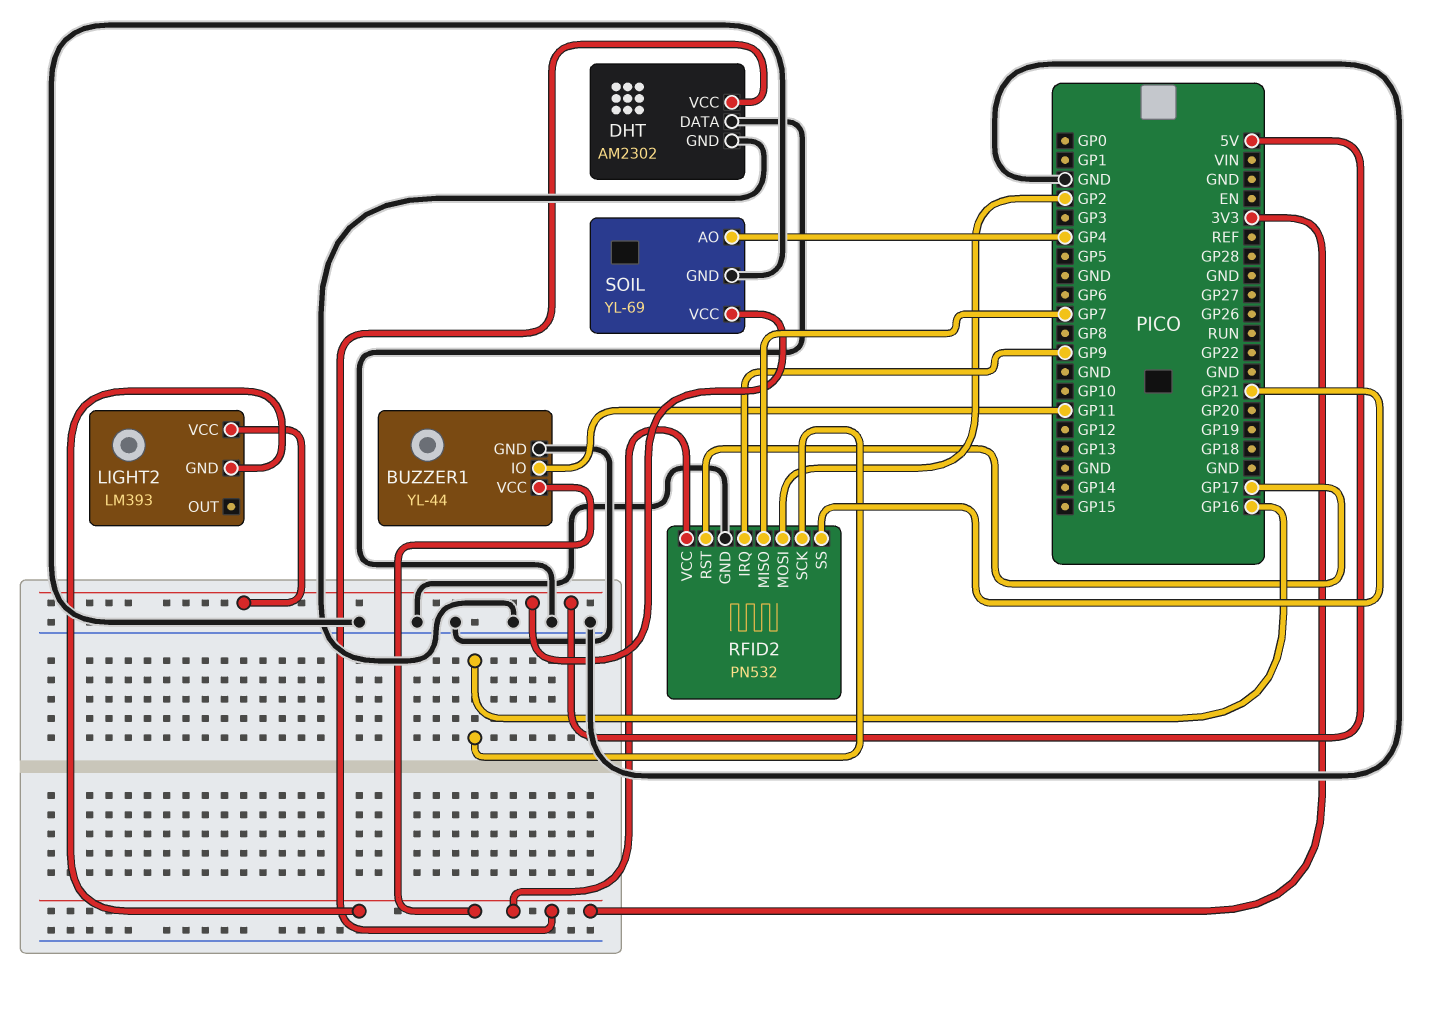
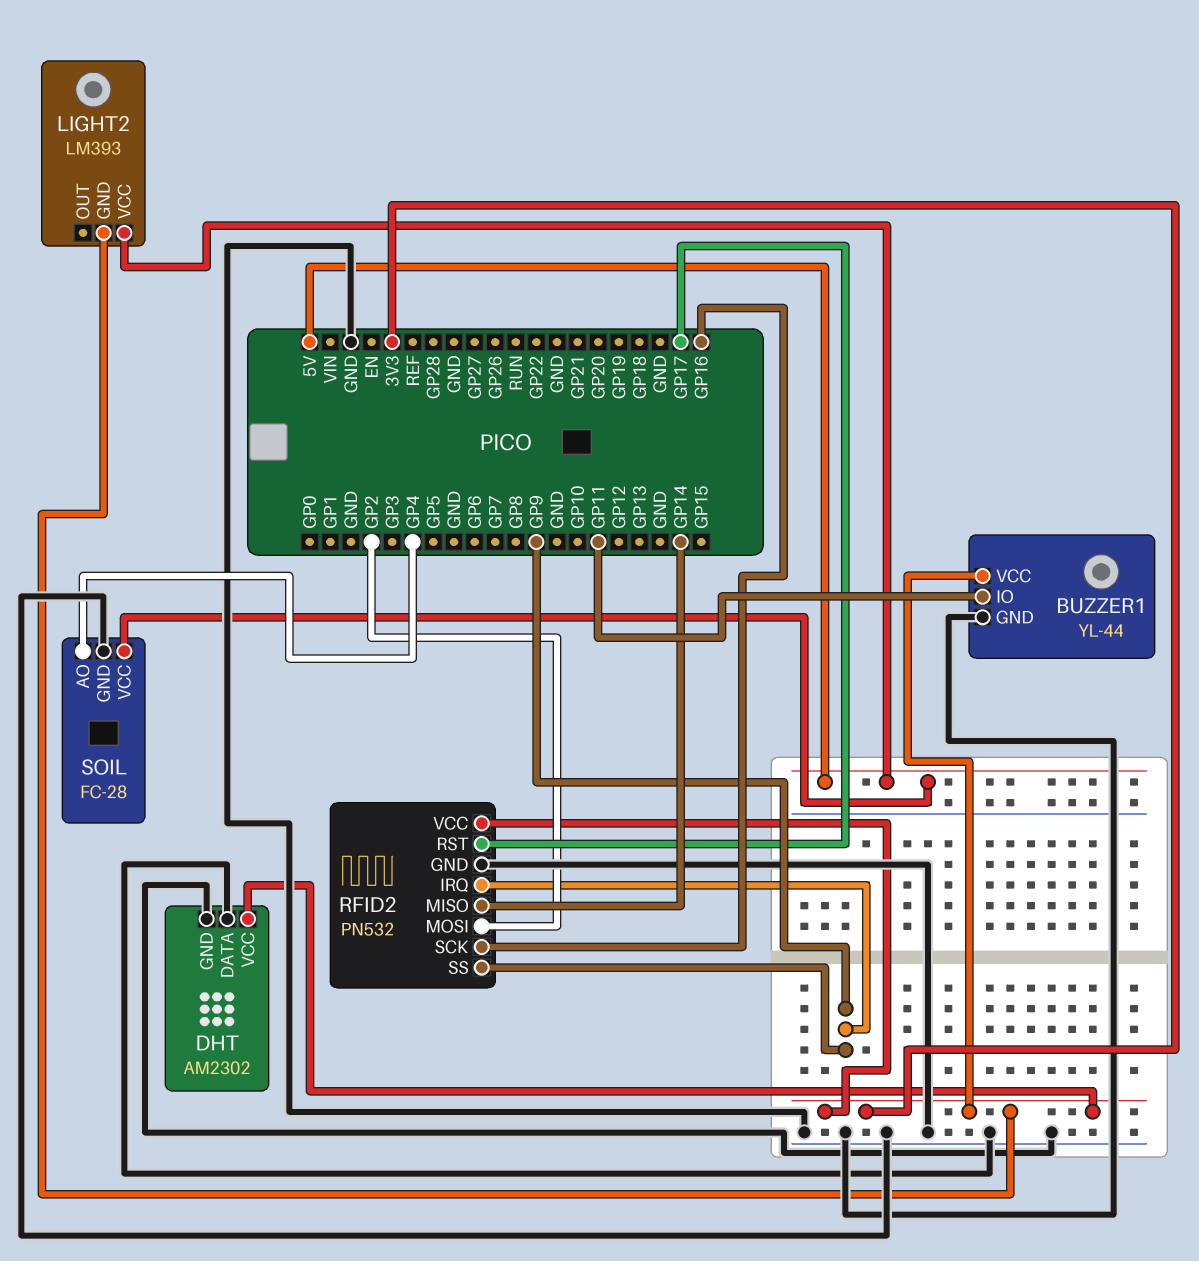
RFID2 pin MISO: GP7 -> GP14
RFID2 pin SS: GP21 -> GP9
SOIL: YL-69 -> FC-28

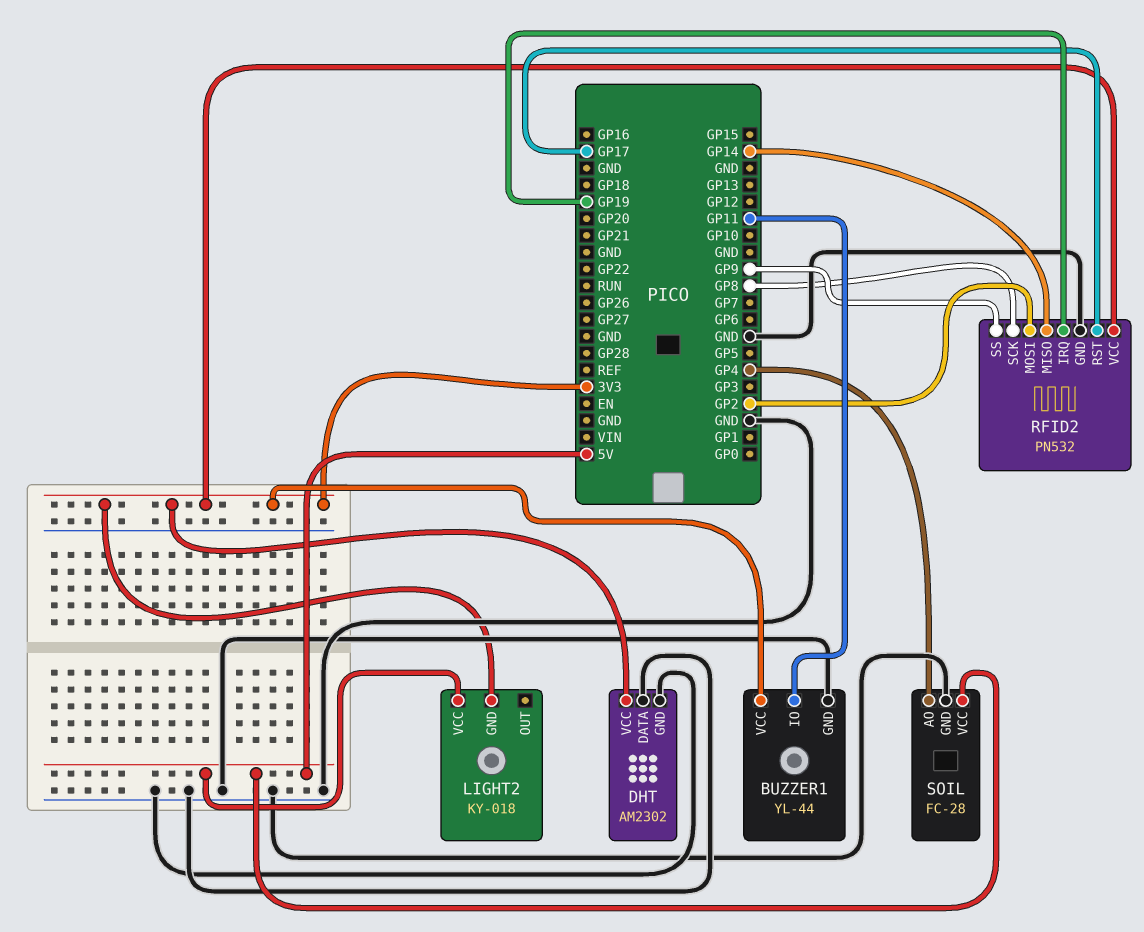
LIGHT2: LM393 -> KY-018
RFID2 pin IRQ: GP9 -> GP19
RFID2 pin SCK: GP16 -> GP8

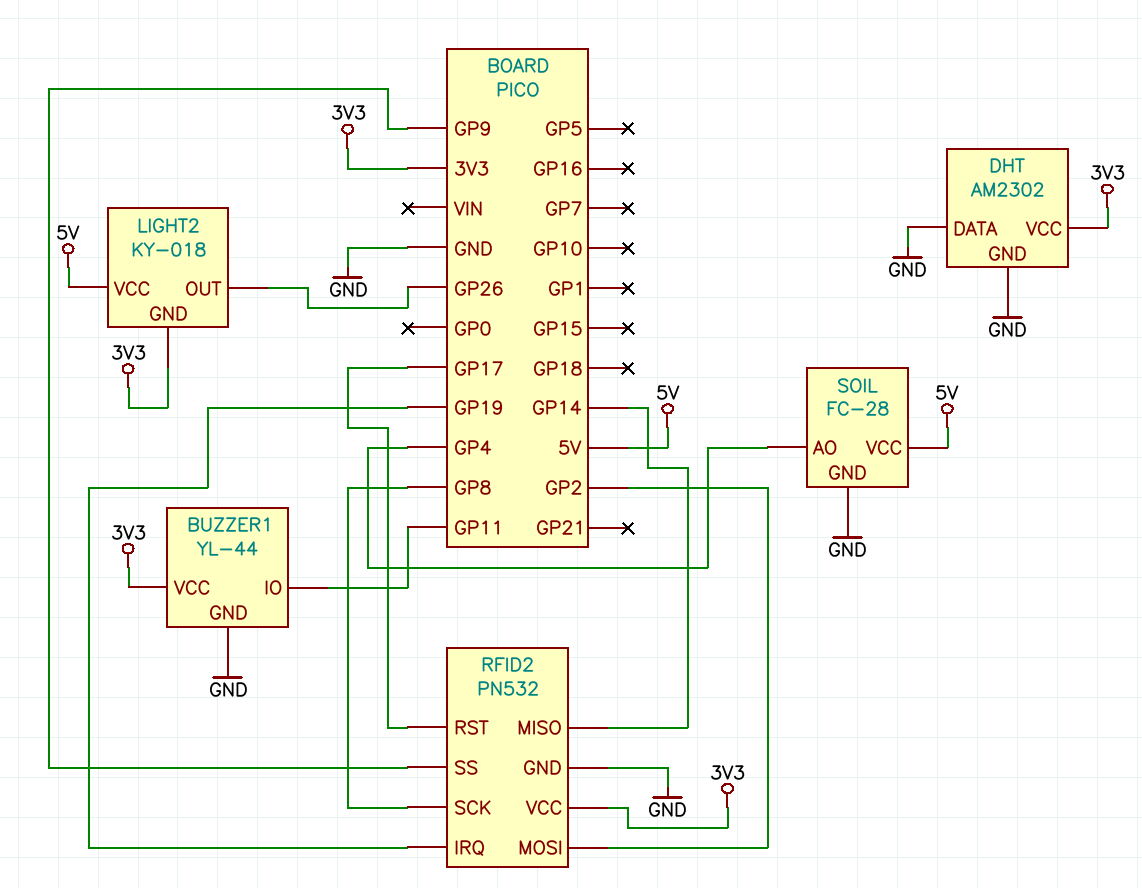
LIGHT2 pin OUT: none -> GP26

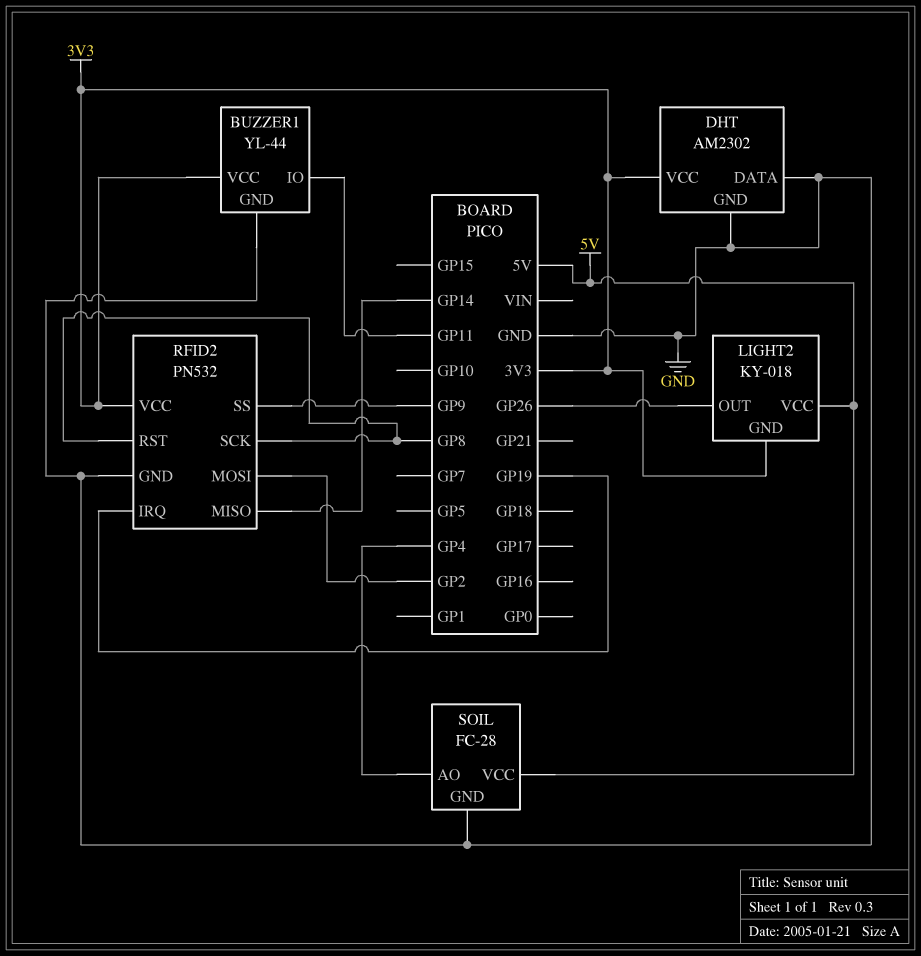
RFID2 pin RST: GP17 -> GP8

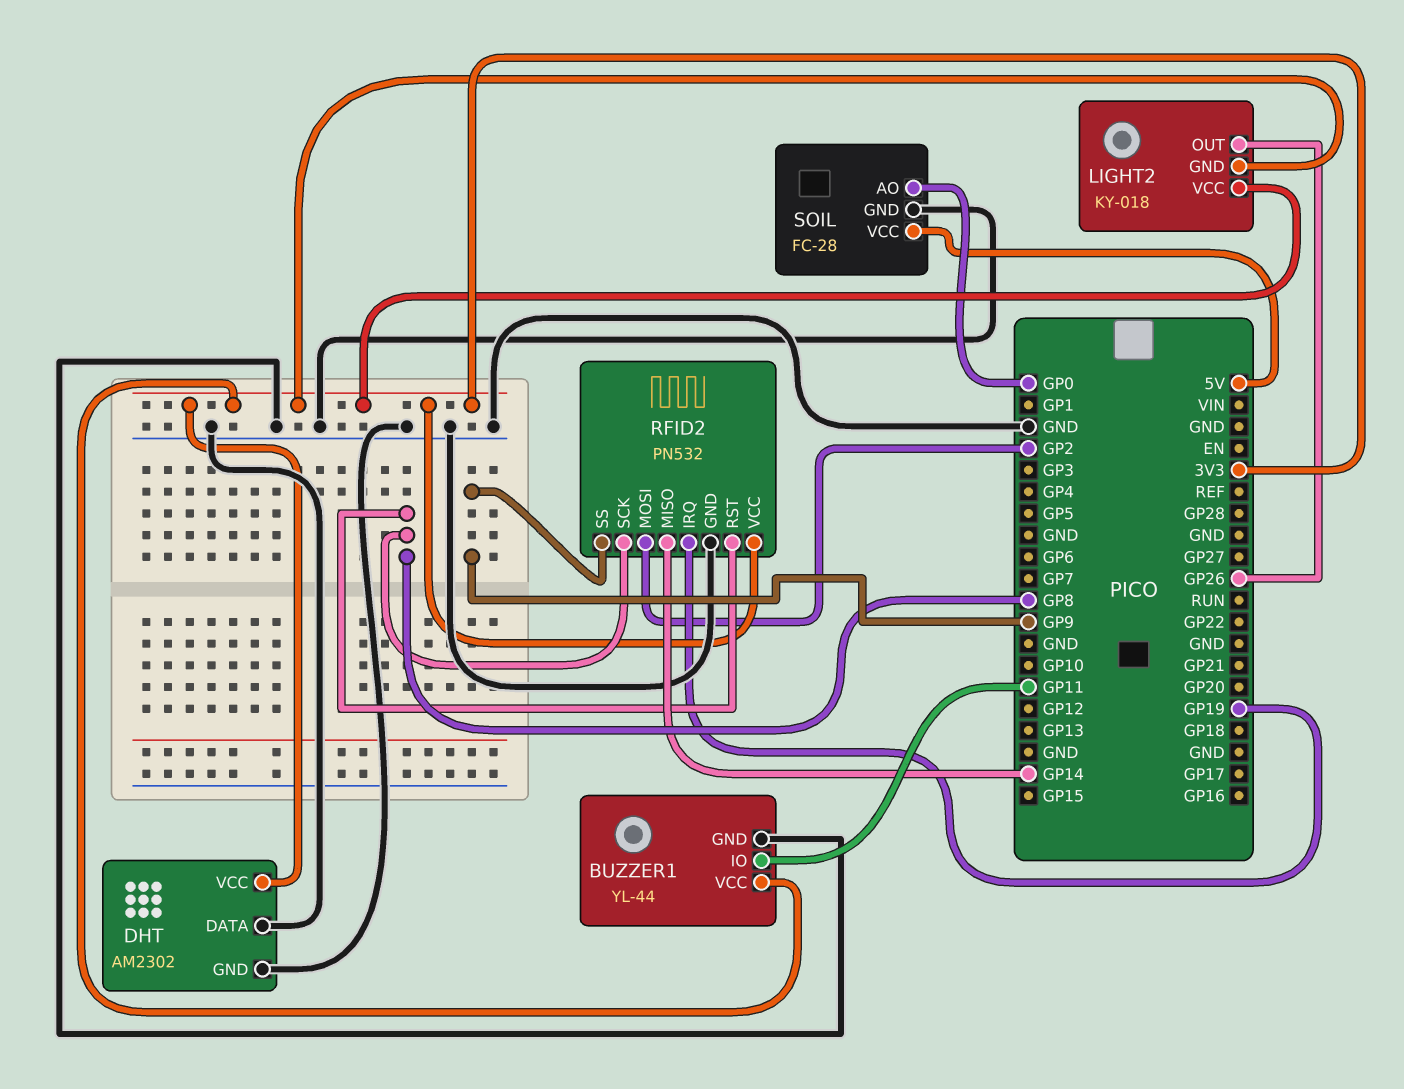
LIGHT2 pin VCC: 5V -> 3V3
SOIL pin AO: GP4 -> GP0

